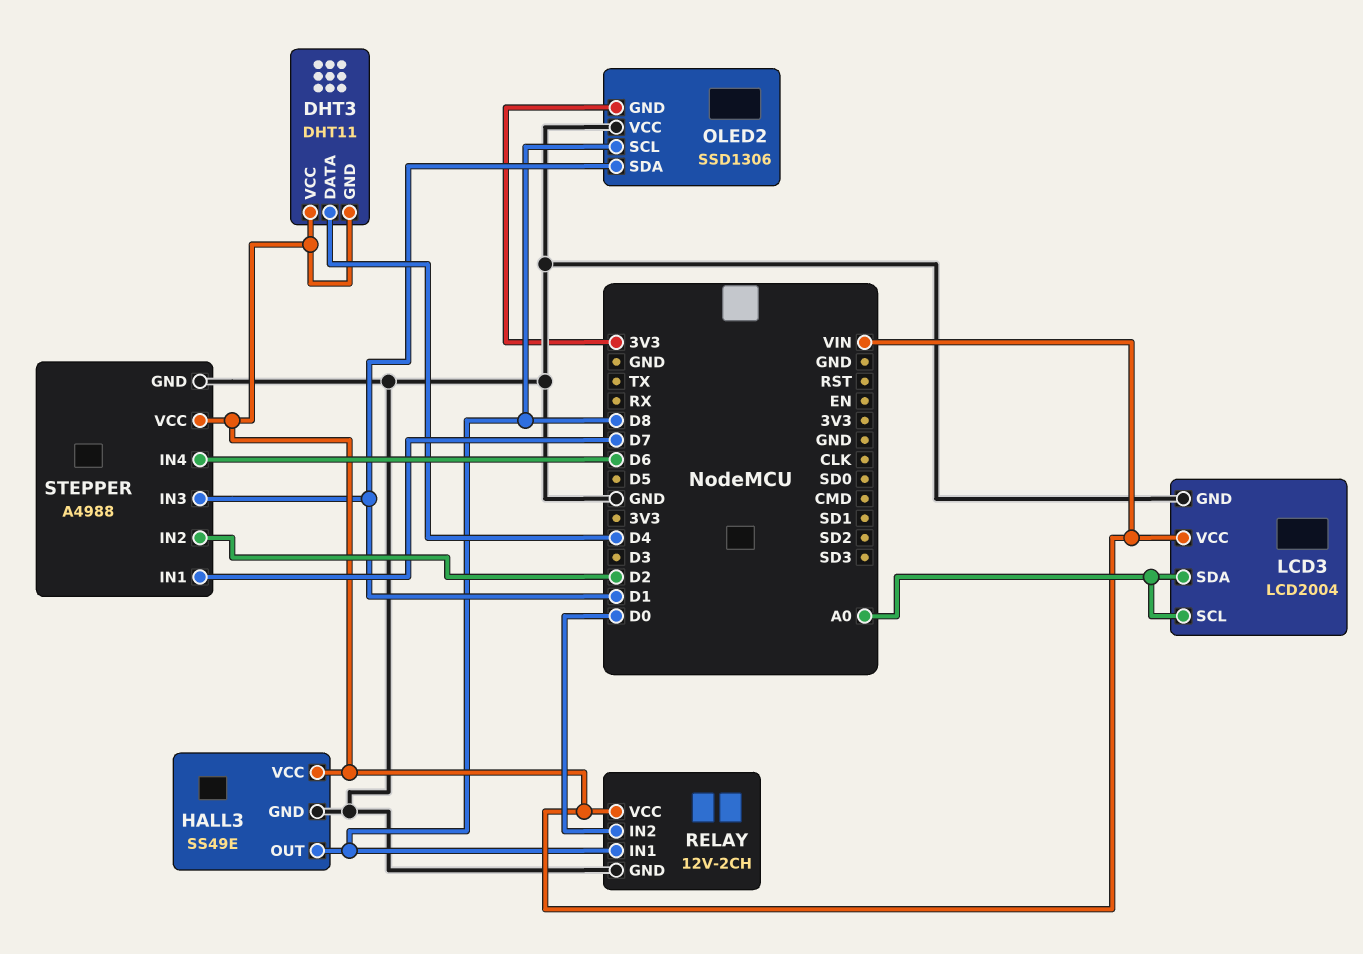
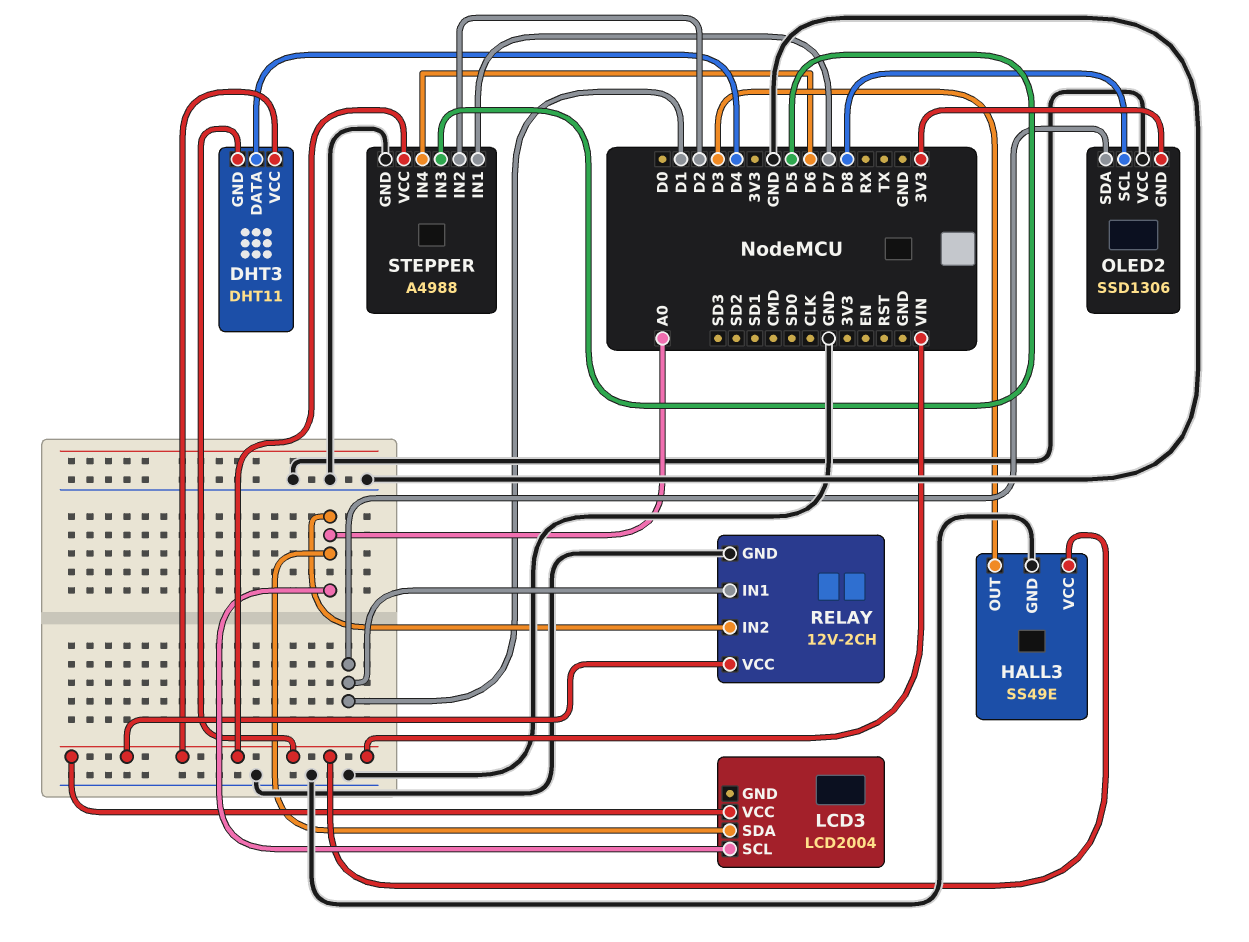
HALL3 pin OUT: D8 -> D3
LCD3 pin GND: GND -> none
RELAY pin IN1: D8 -> D1
RELAY pin IN2: D0 -> A0
STEPPER pin IN3: D1 -> D5

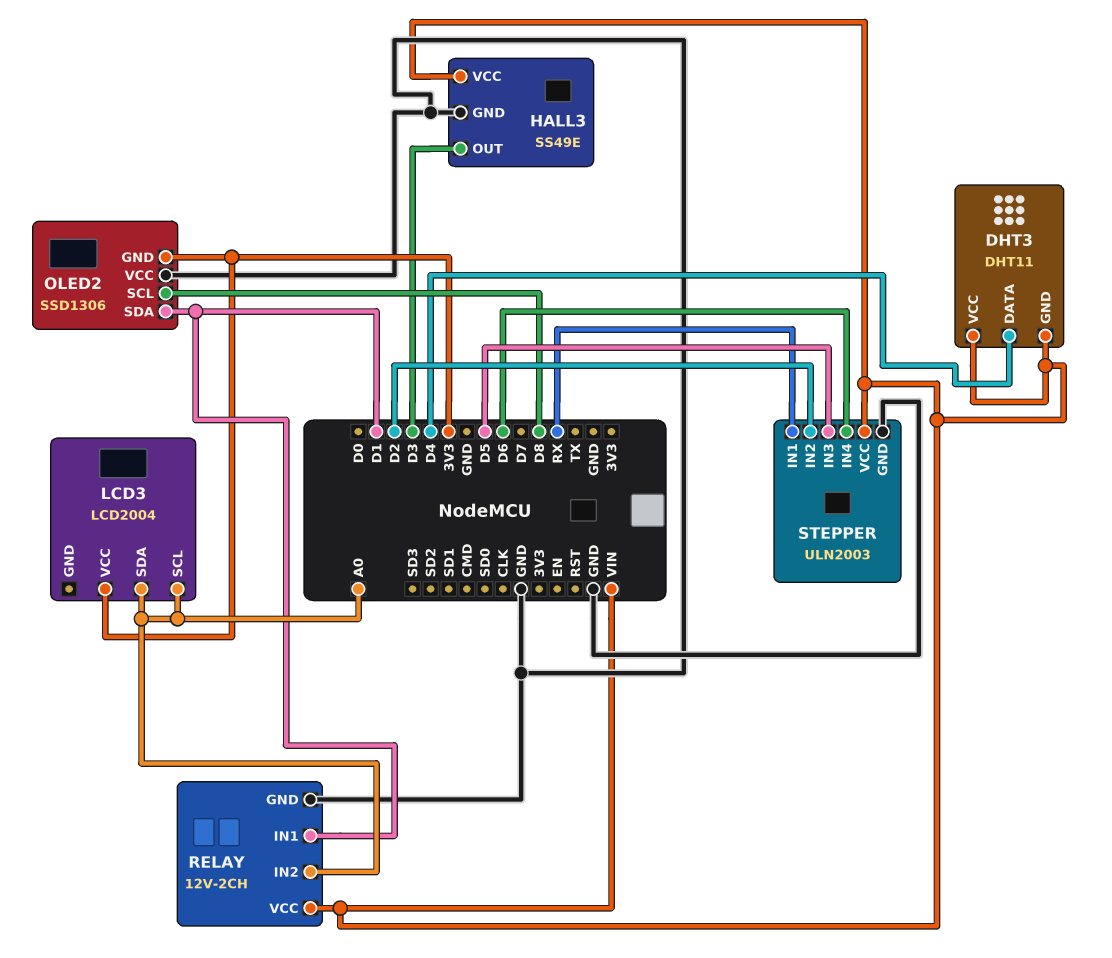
LCD3 pin VCC: VIN -> 3V3
STEPPER: A4988 -> ULN2003
STEPPER pin IN1: D7 -> RX

